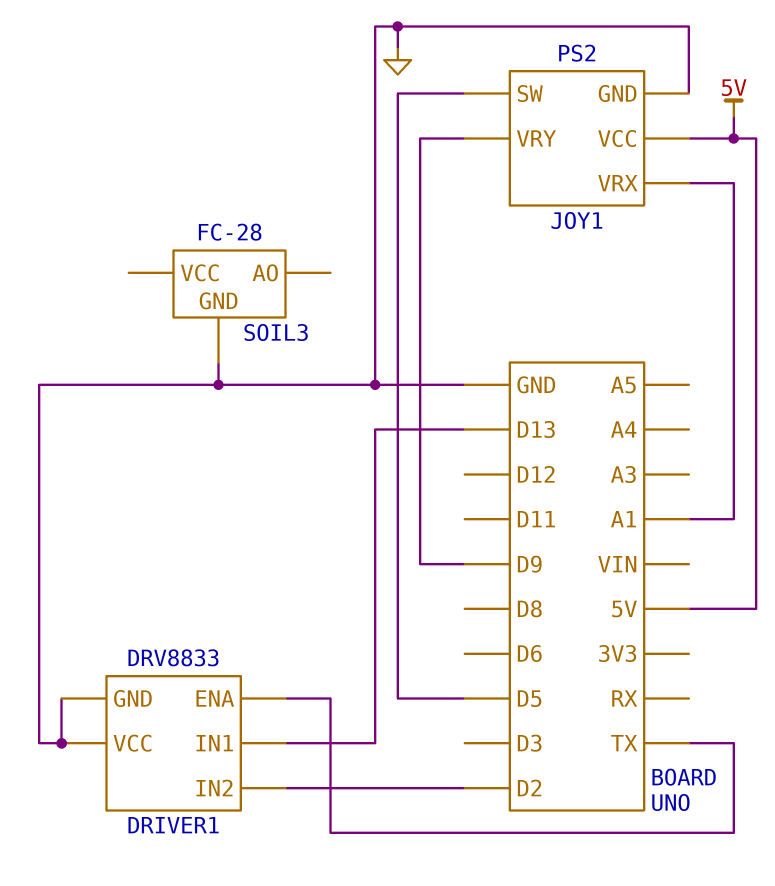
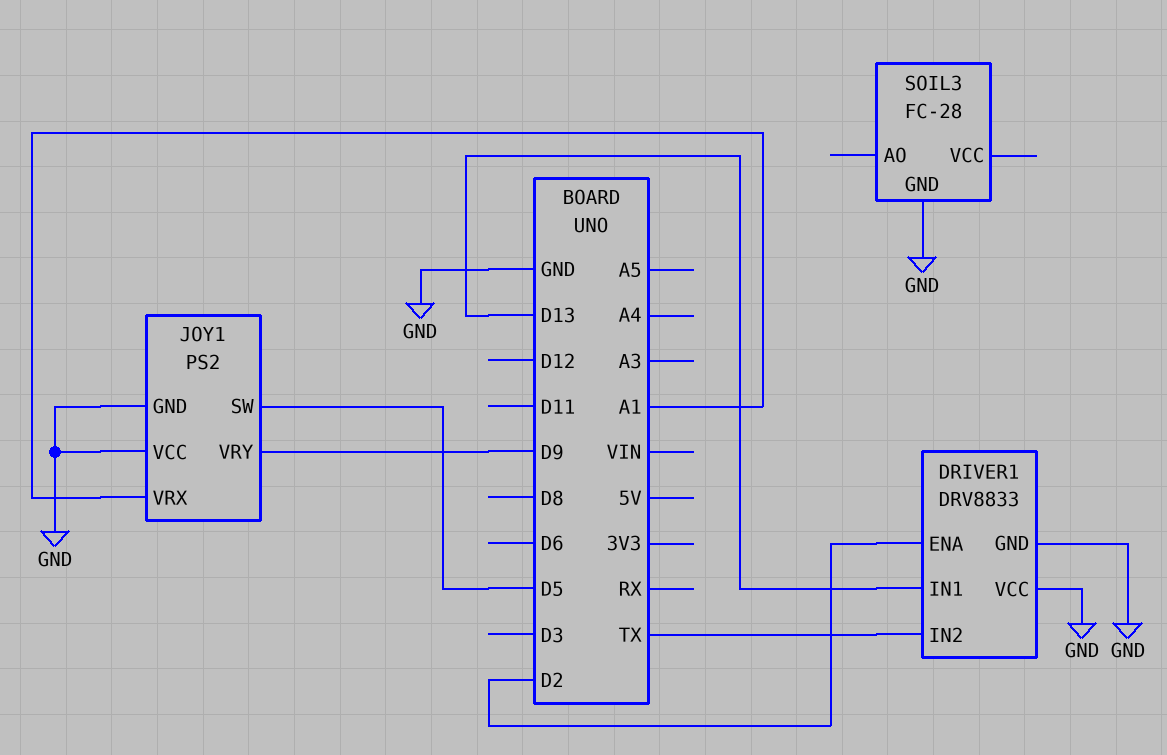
DRIVER1 pin ENA: TX -> D2
DRIVER1 pin IN2: D2 -> TX
JOY1 pin VCC: 5V -> GND

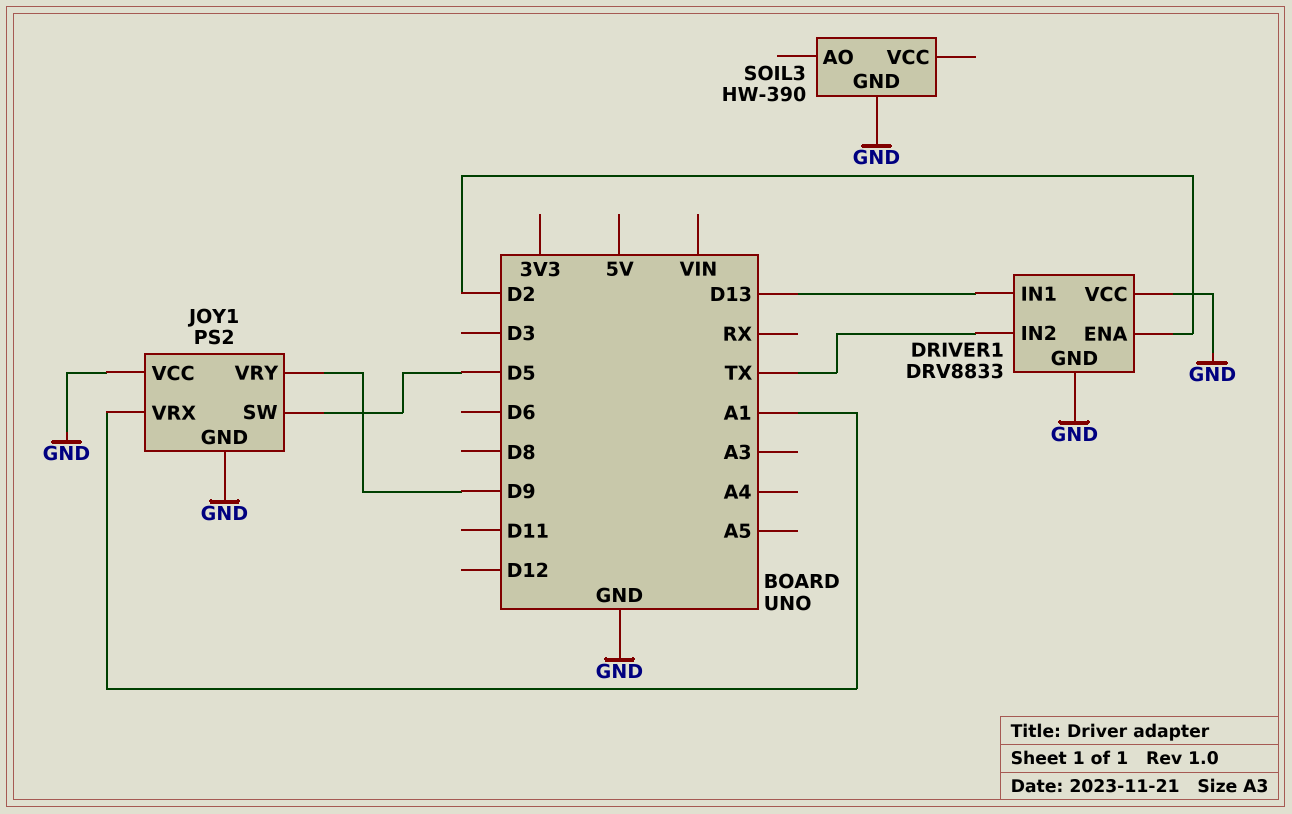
SOIL3: FC-28 -> HW-390

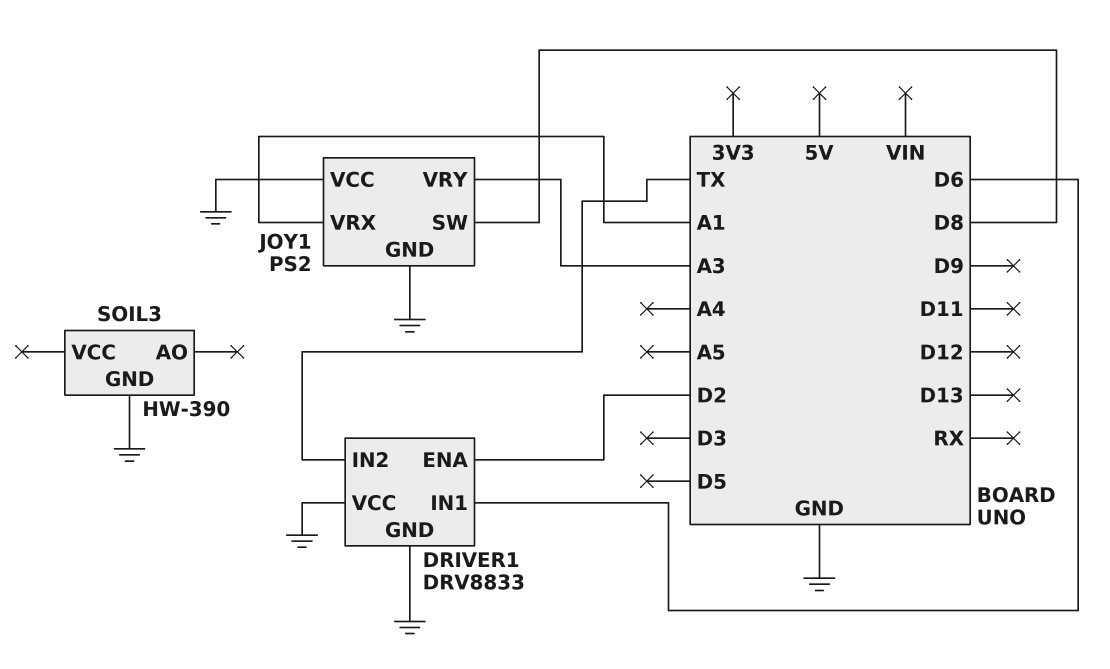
DRIVER1 pin IN1: D13 -> D6
JOY1 pin SW: D5 -> D8
JOY1 pin VRY: D9 -> A3

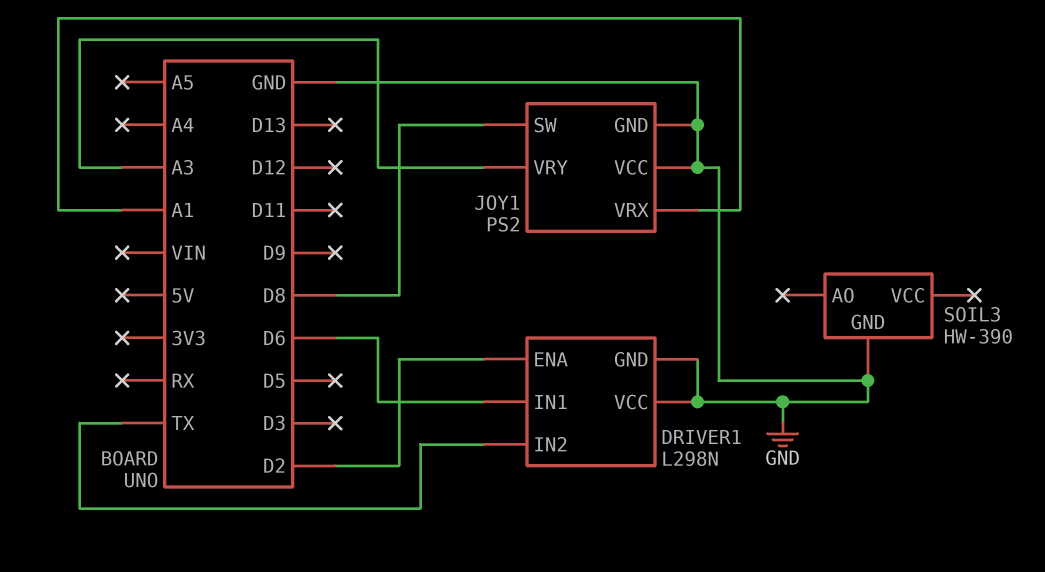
DRIVER1: DRV8833 -> L298N

